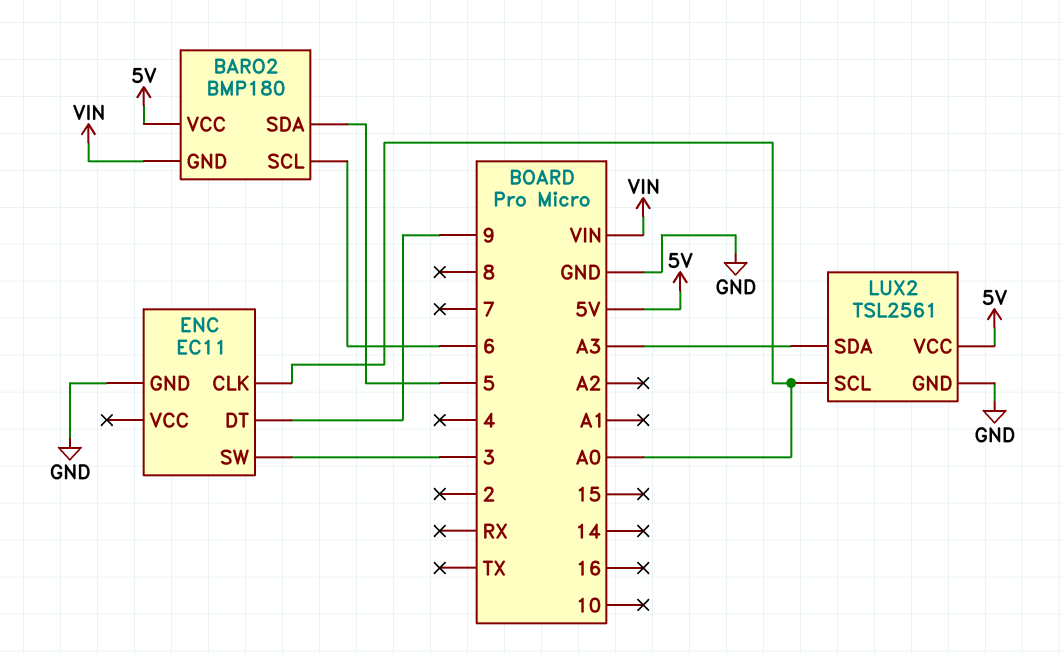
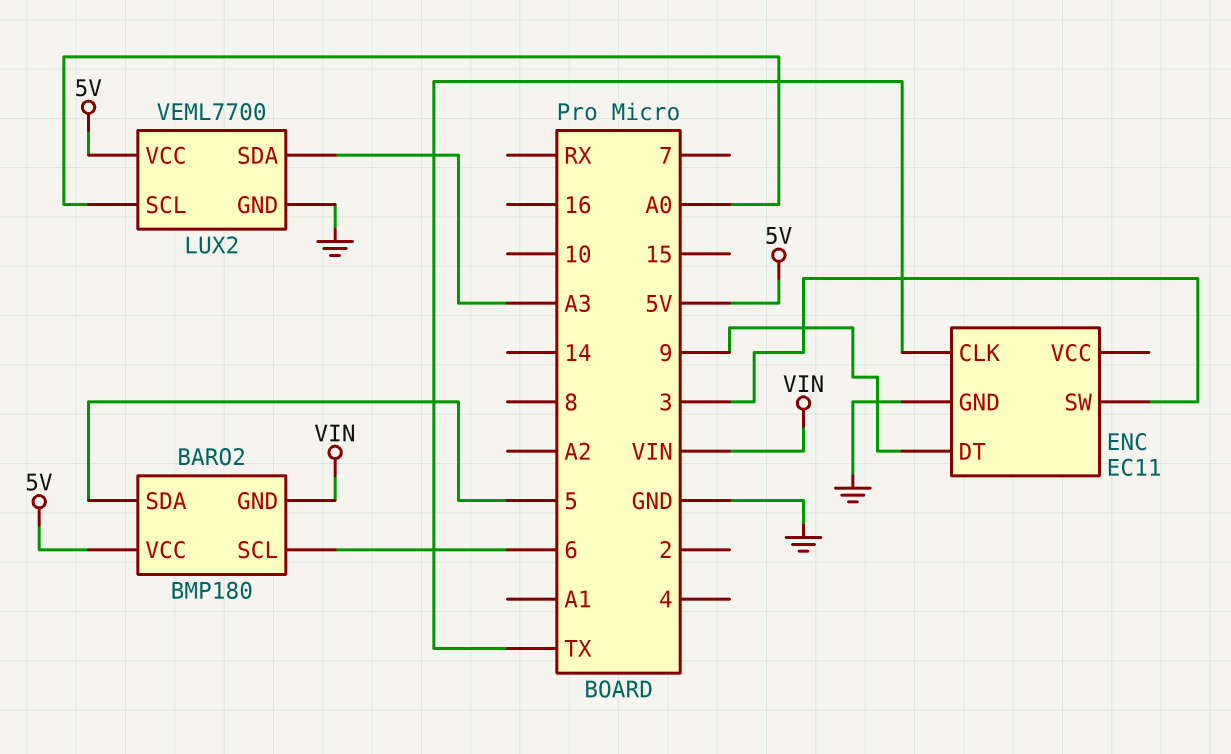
ENC pin CLK: A0 -> TX
LUX2: TSL2561 -> VEML7700

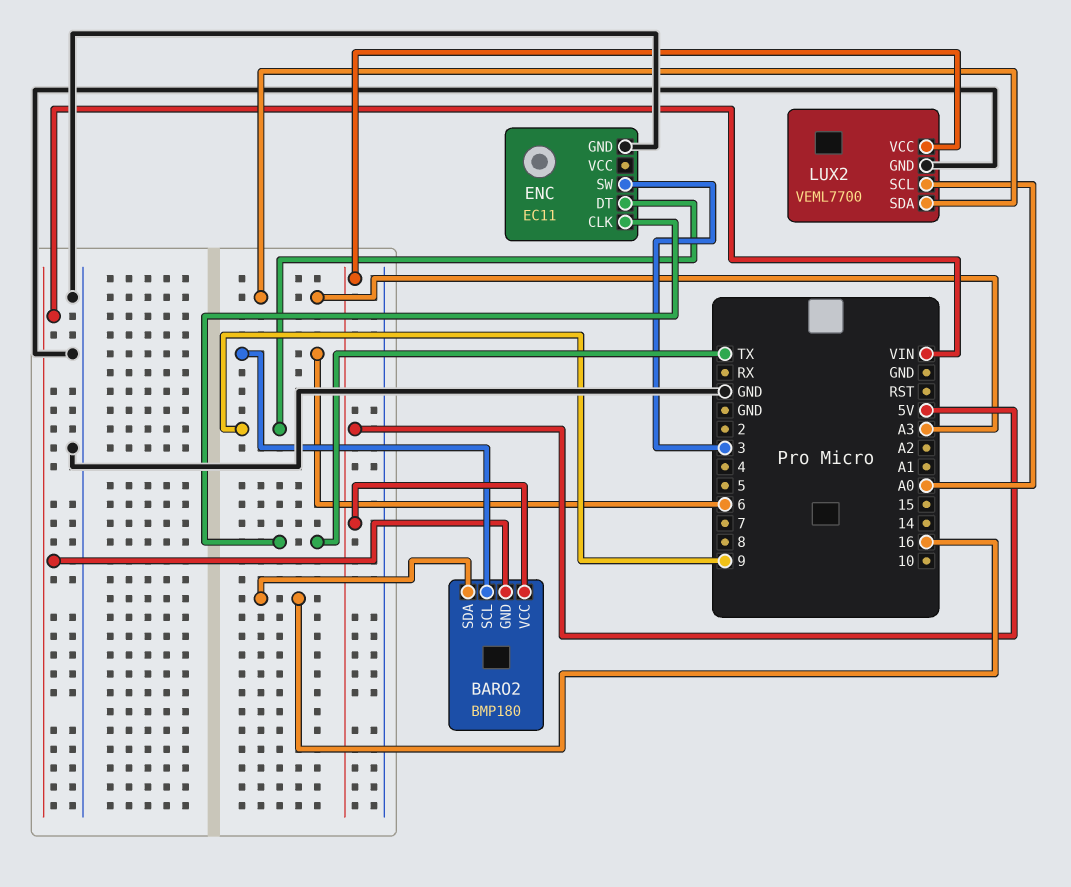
BARO2 pin SDA: 5 -> 16

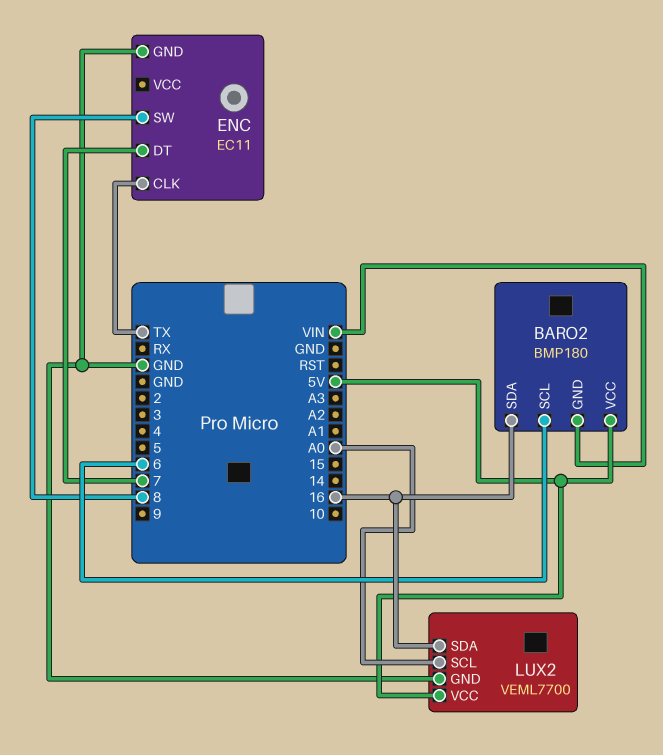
ENC pin DT: 9 -> 7
ENC pin SW: 3 -> 8
LUX2 pin SDA: A3 -> 16

